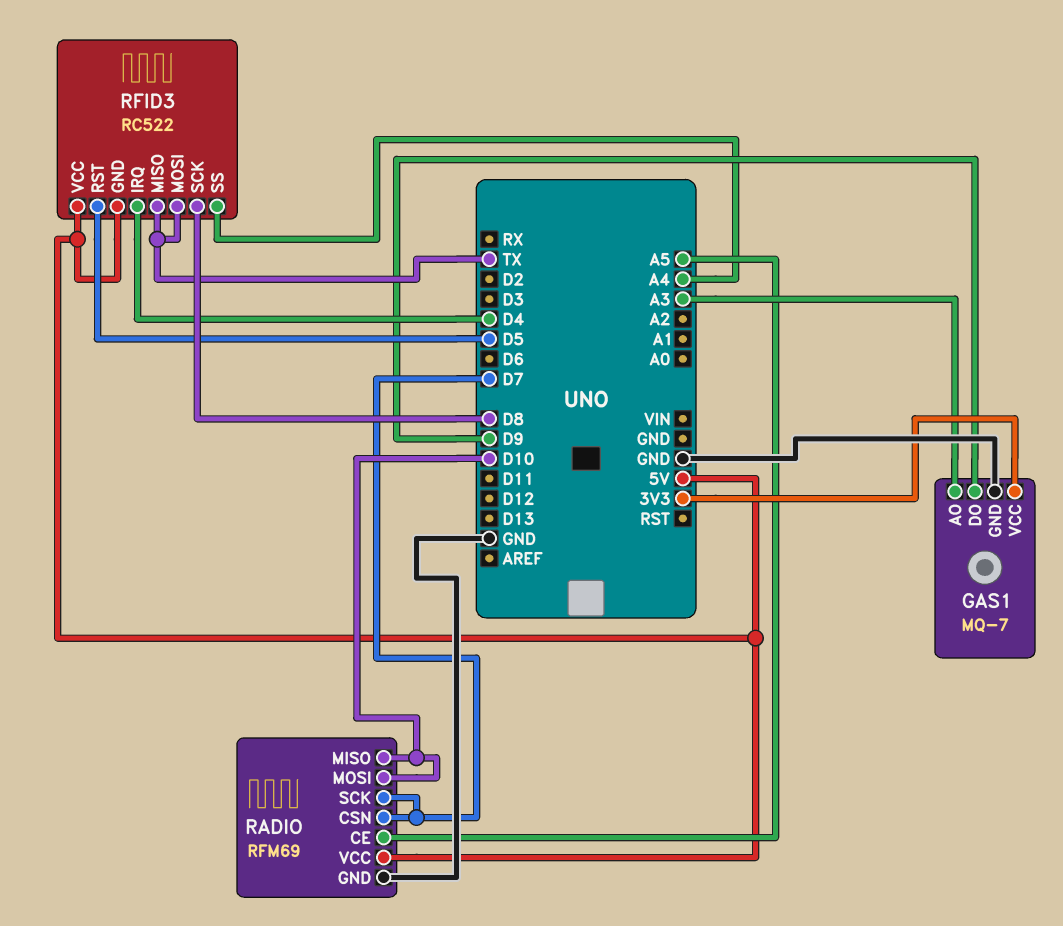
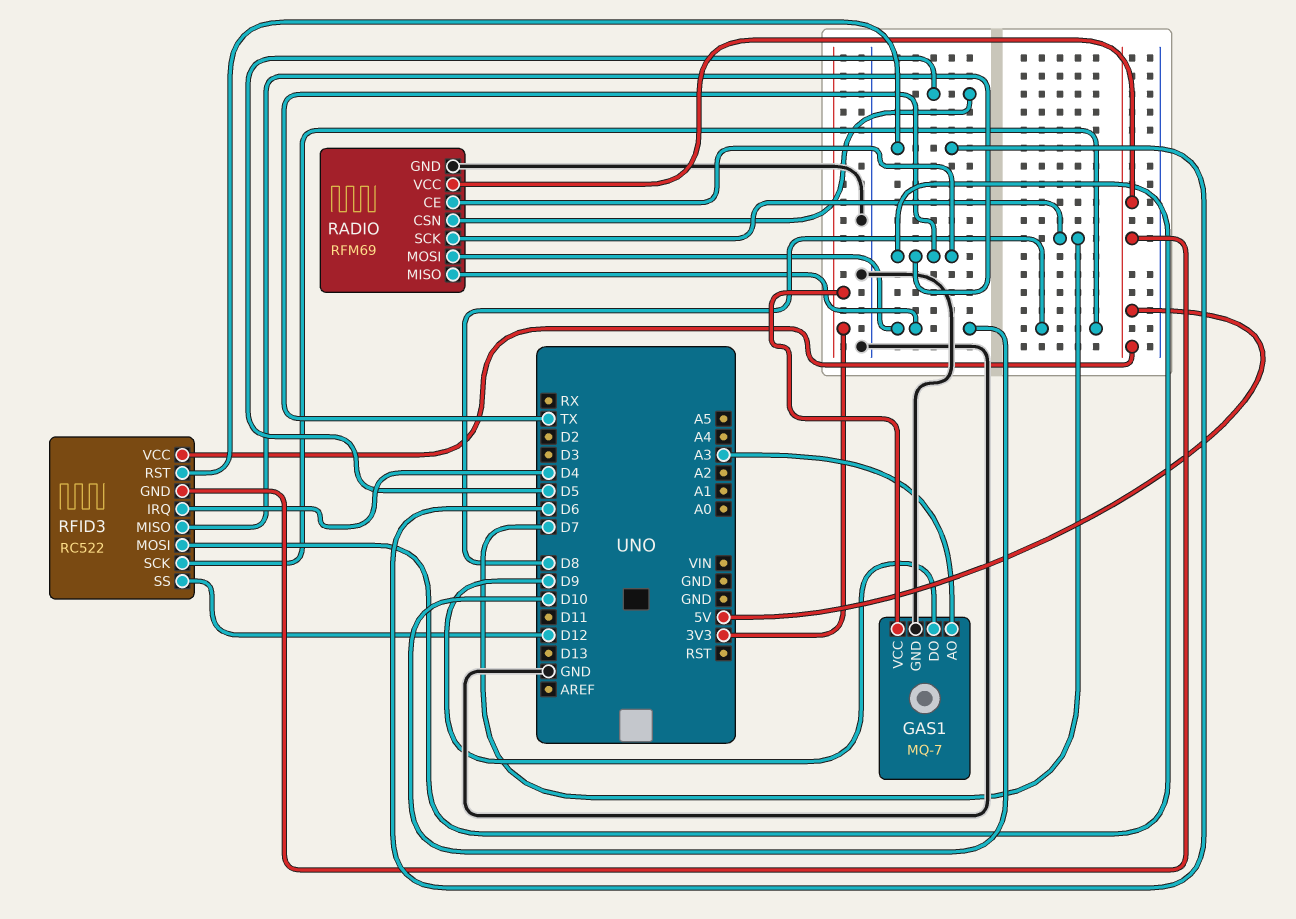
RADIO pin CE: A5 -> TX
RADIO pin CSN: D7 -> D5
RFID3 pin RST: D5 -> D6
RFID3 pin SS: A4 -> D12

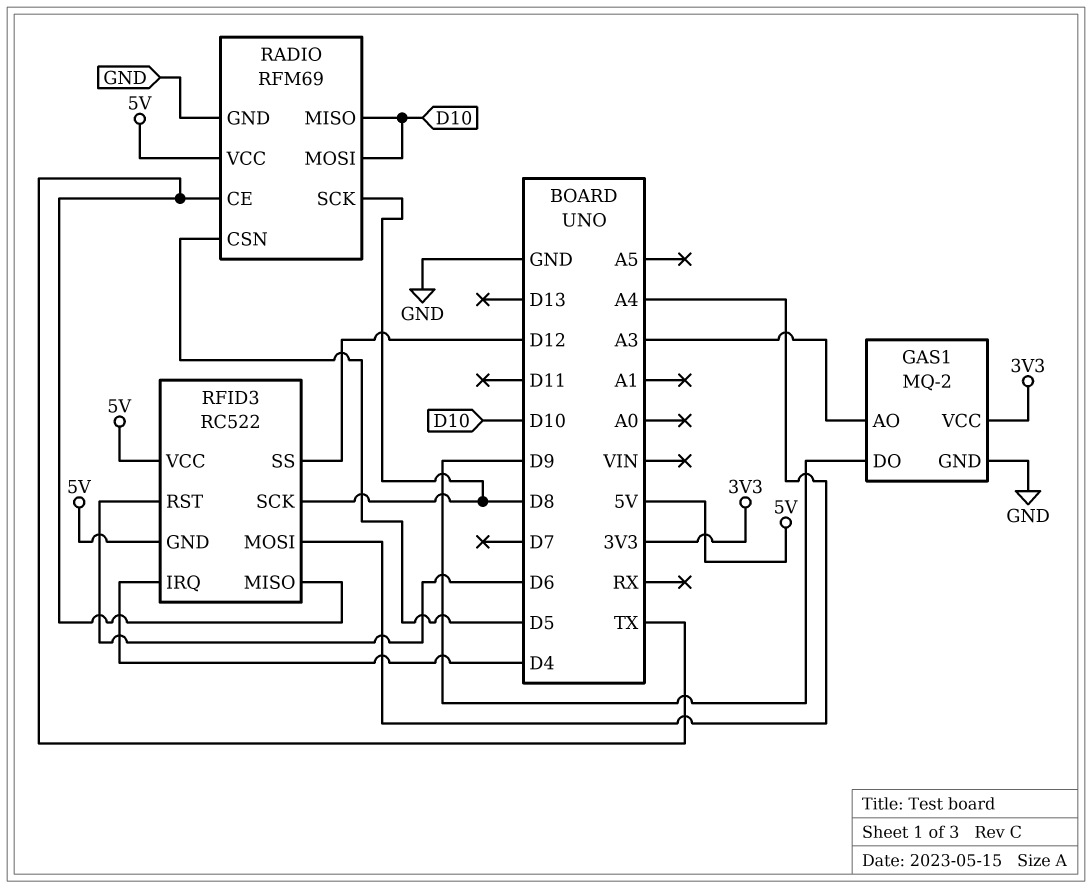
GAS1: MQ-7 -> MQ-2
RADIO pin SCK: D7 -> D8
RFID3 pin MOSI: TX -> A4

